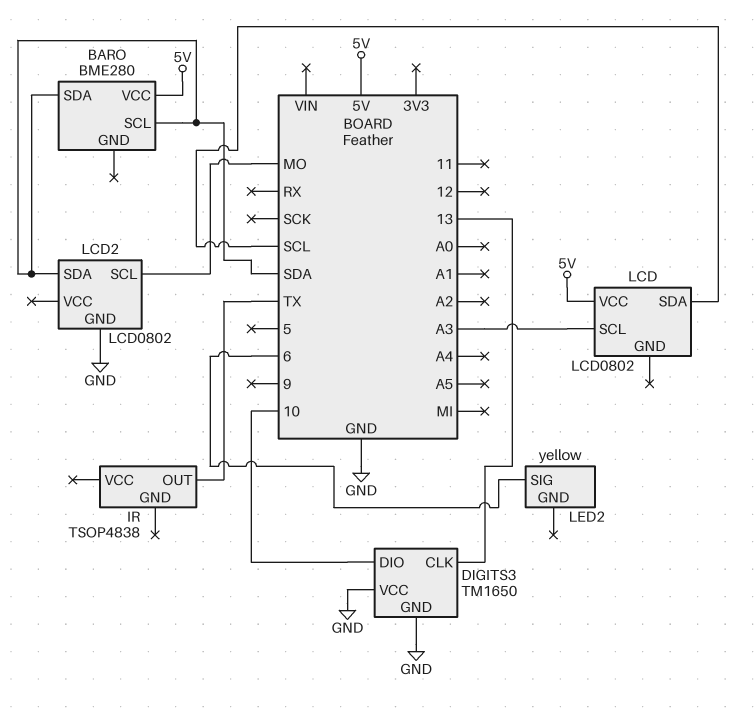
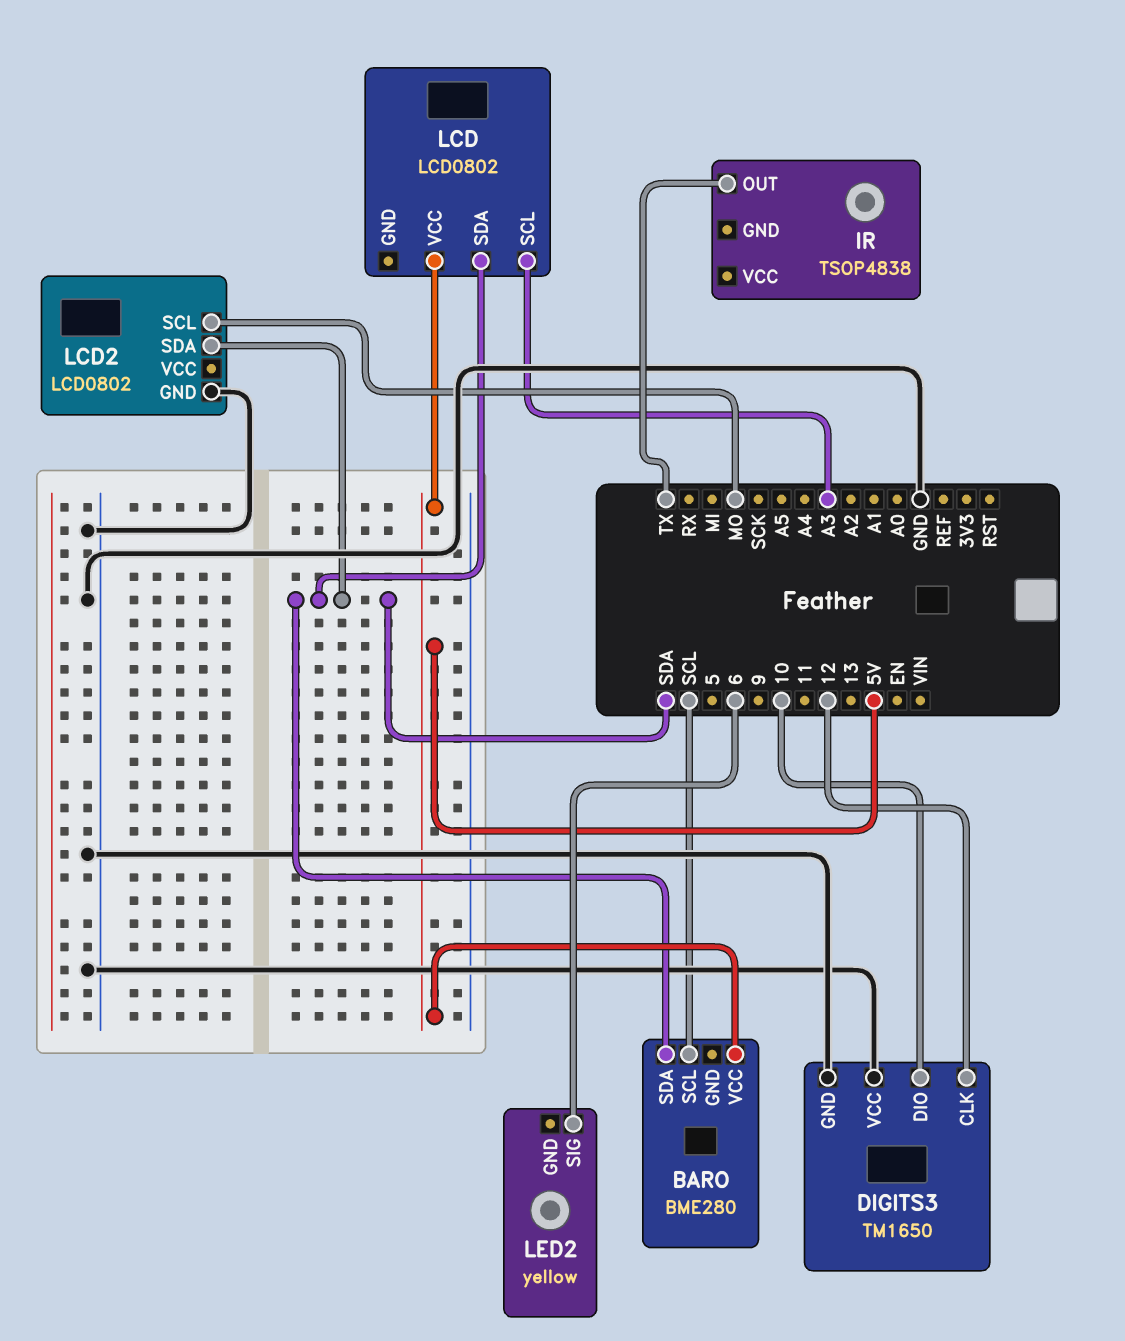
BARO pin SCL: SDA -> SCL
DIGITS3 pin CLK: 13 -> 12
LCD pin SDA: SCL -> SDA

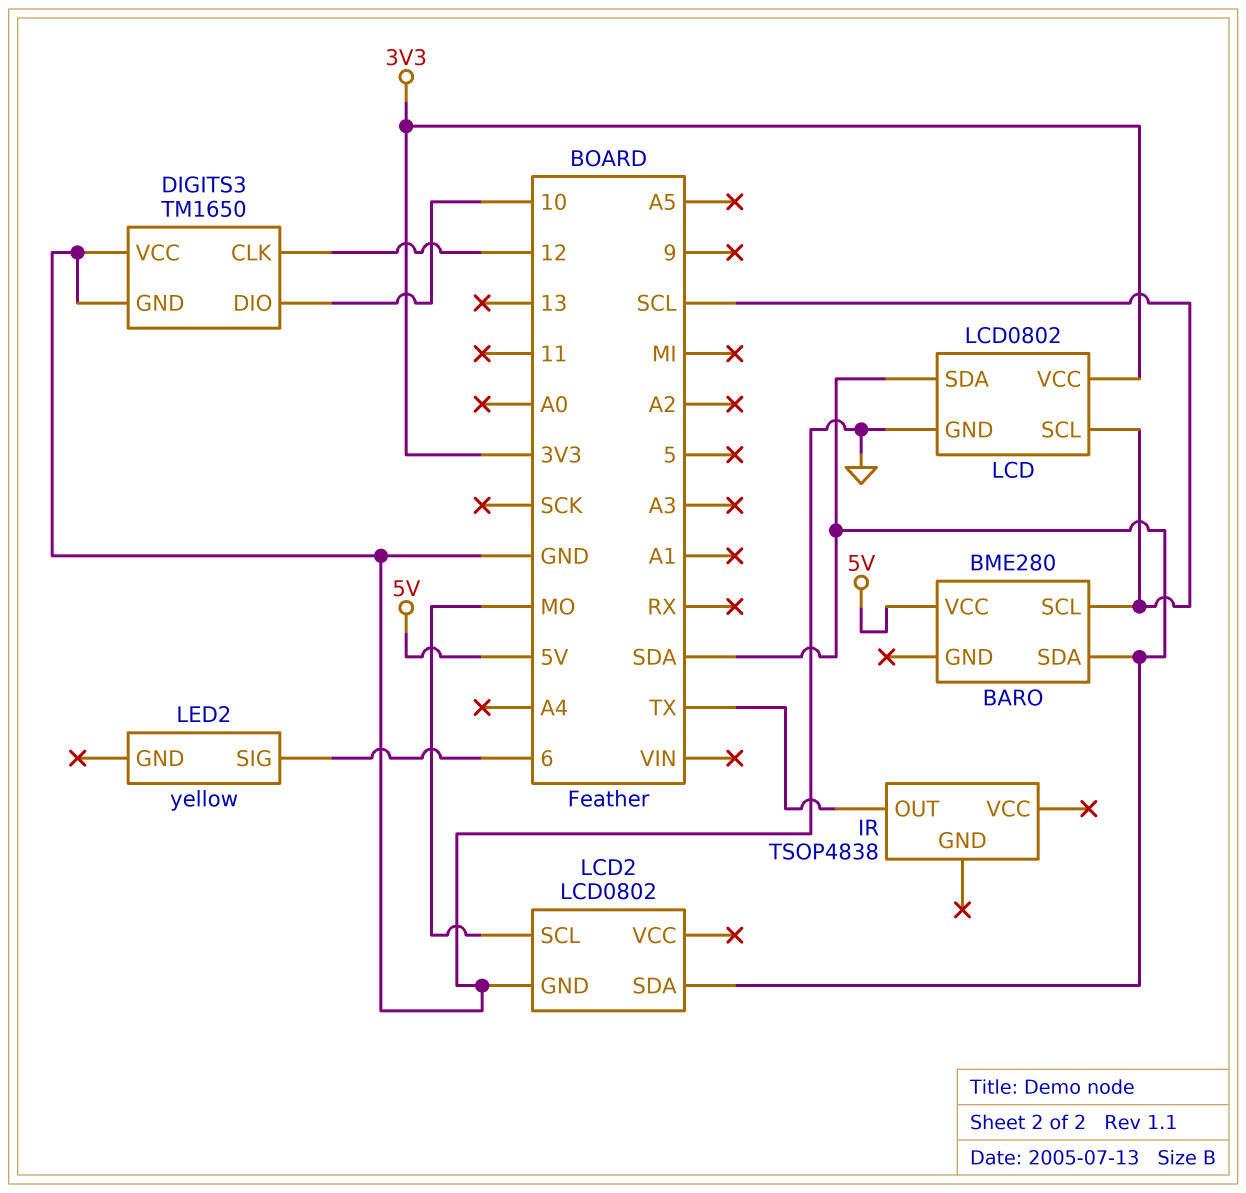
LCD pin GND: none -> GND
LCD pin SCL: A3 -> SCL
LCD pin VCC: 5V -> 3V3

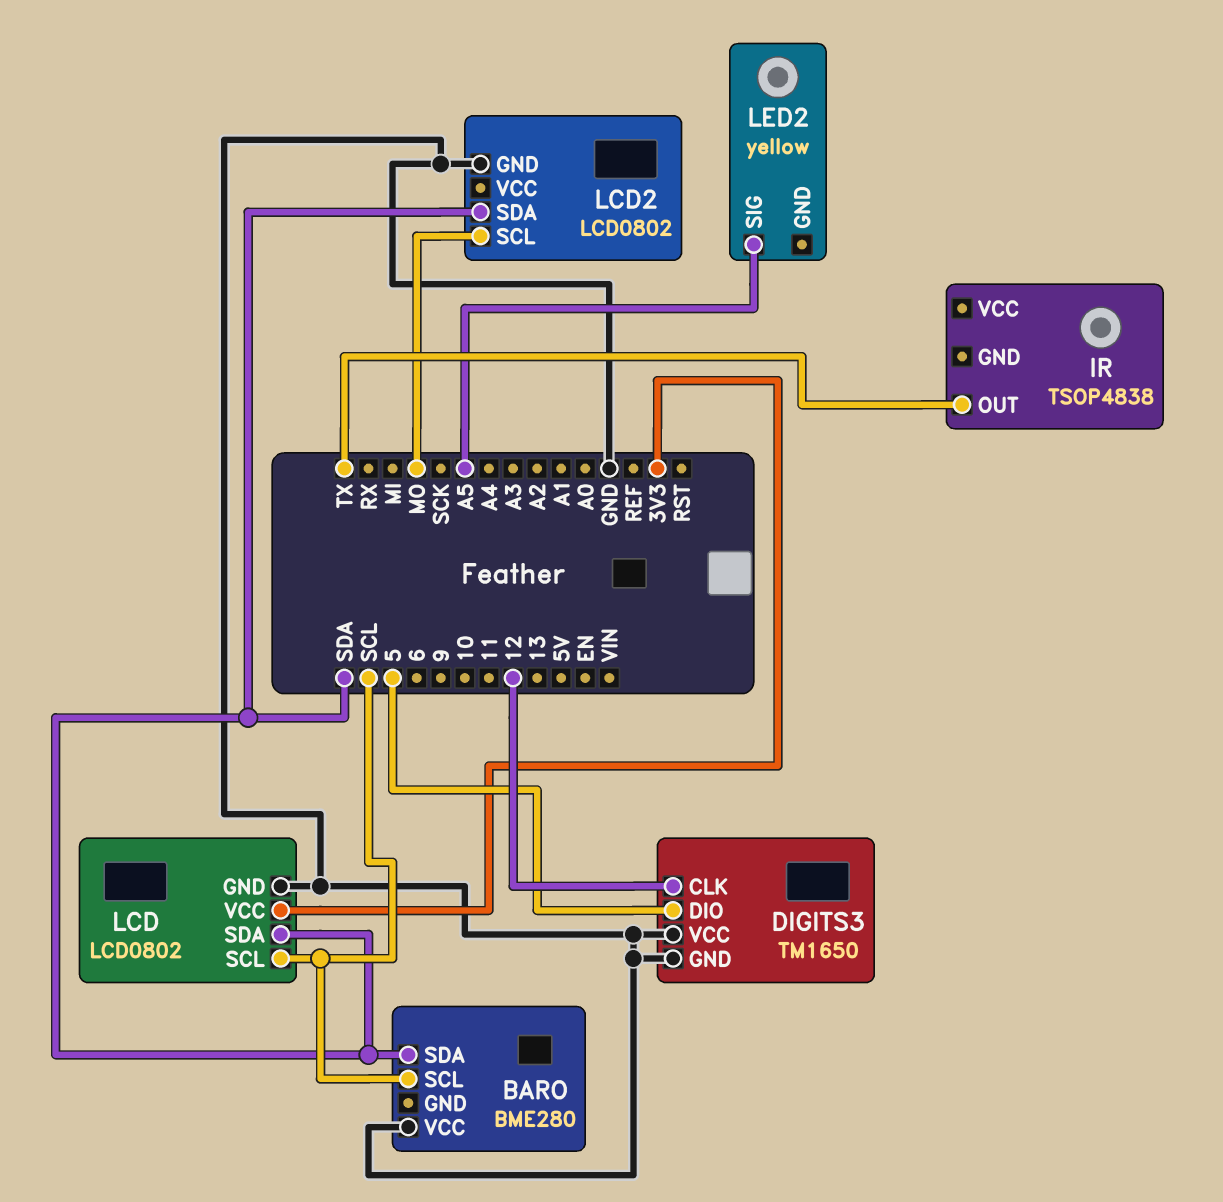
BARO pin VCC: 5V -> GND
DIGITS3 pin DIO: 10 -> 5
LED2 pin SIG: 6 -> A5

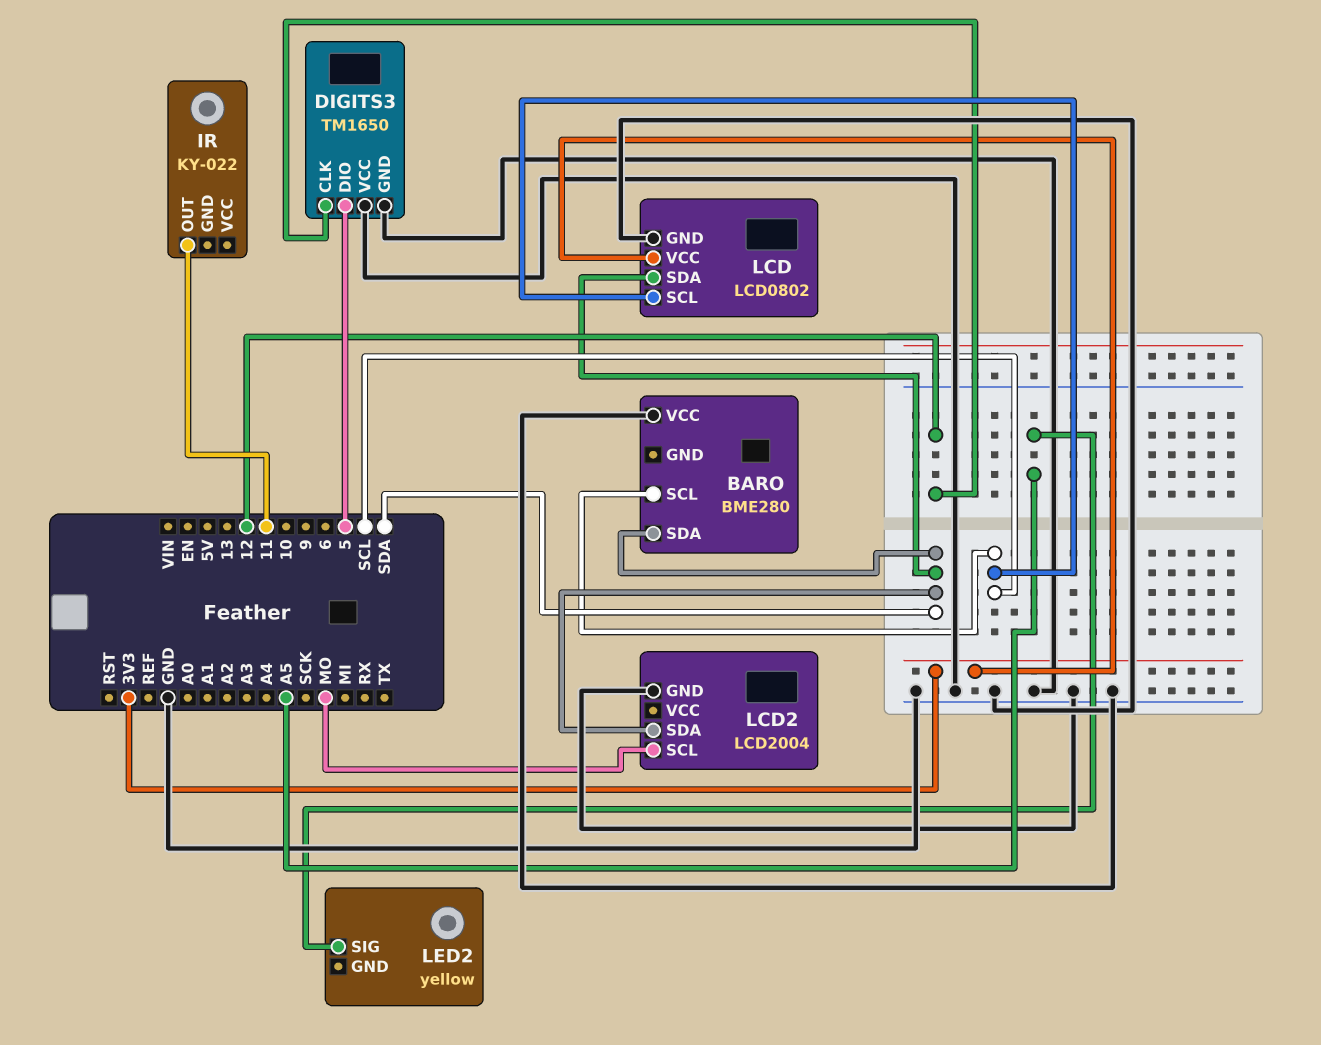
IR: TSOP4838 -> KY-022
IR pin OUT: TX -> 11
LCD2: LCD0802 -> LCD2004

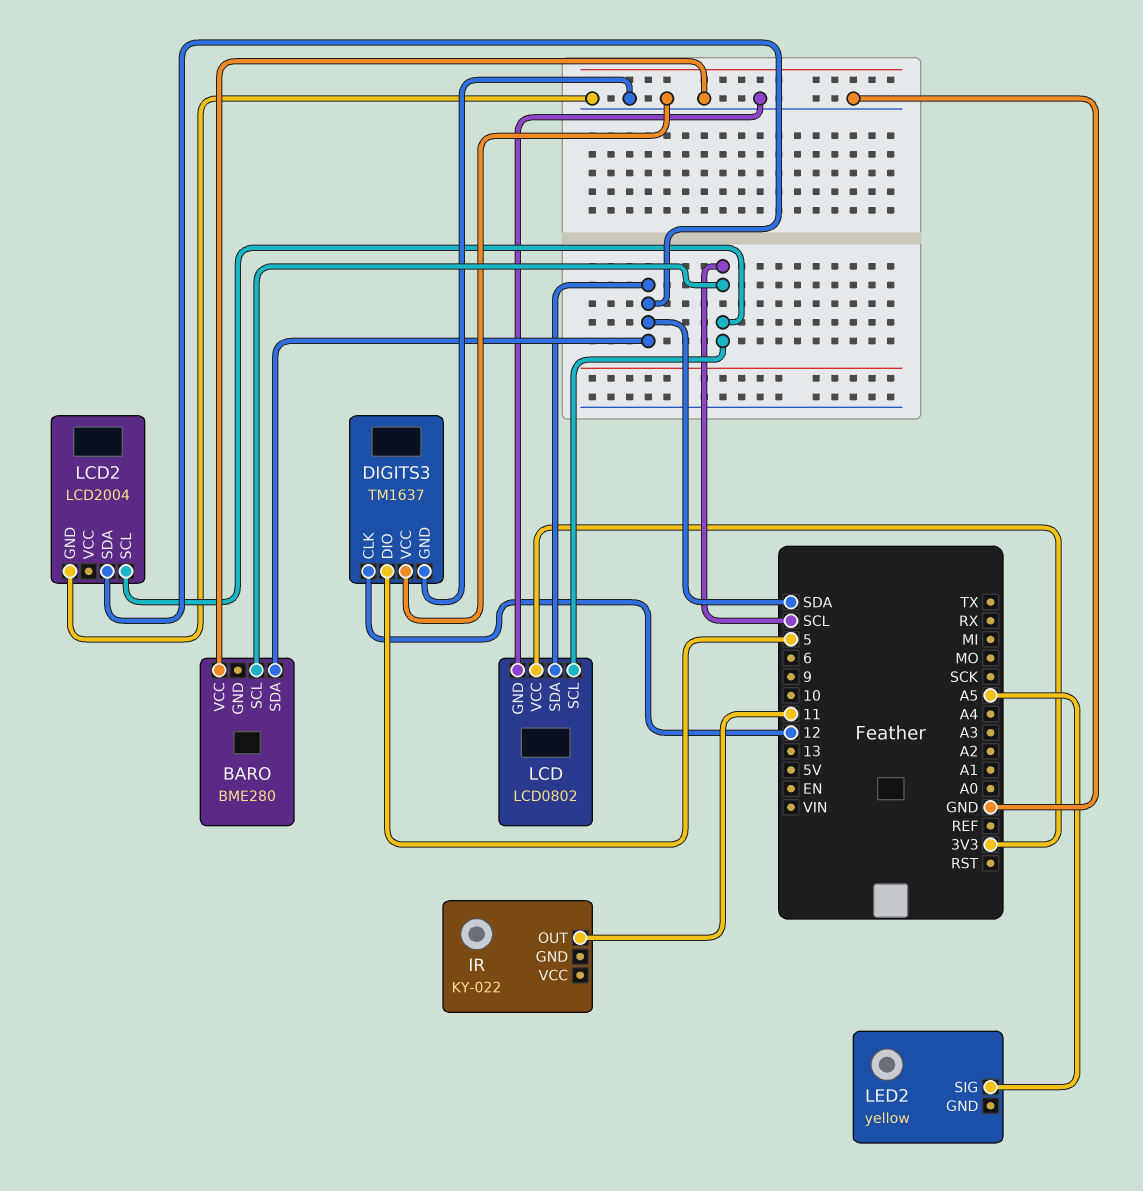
DIGITS3: TM1650 -> TM1637
LCD2 pin SCL: MO -> SCL

